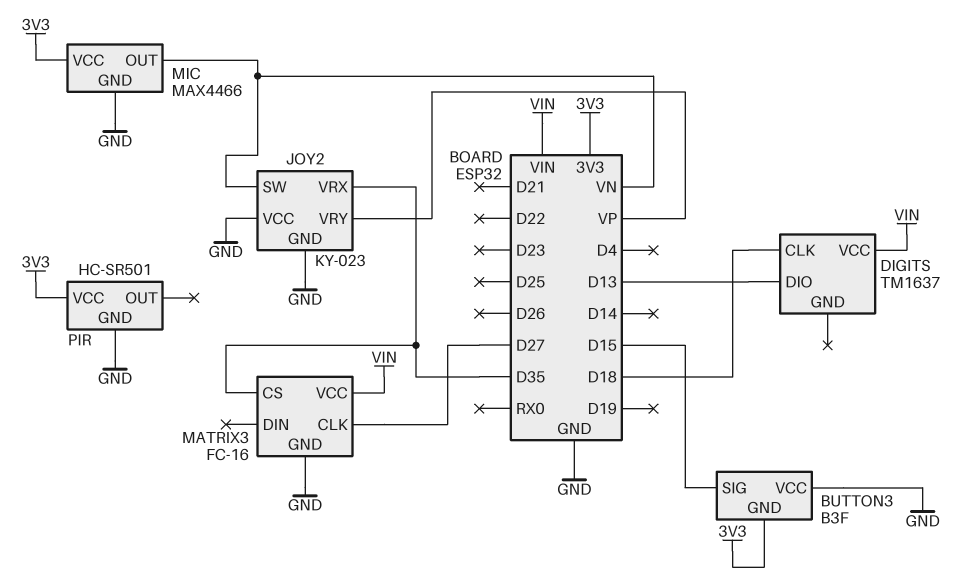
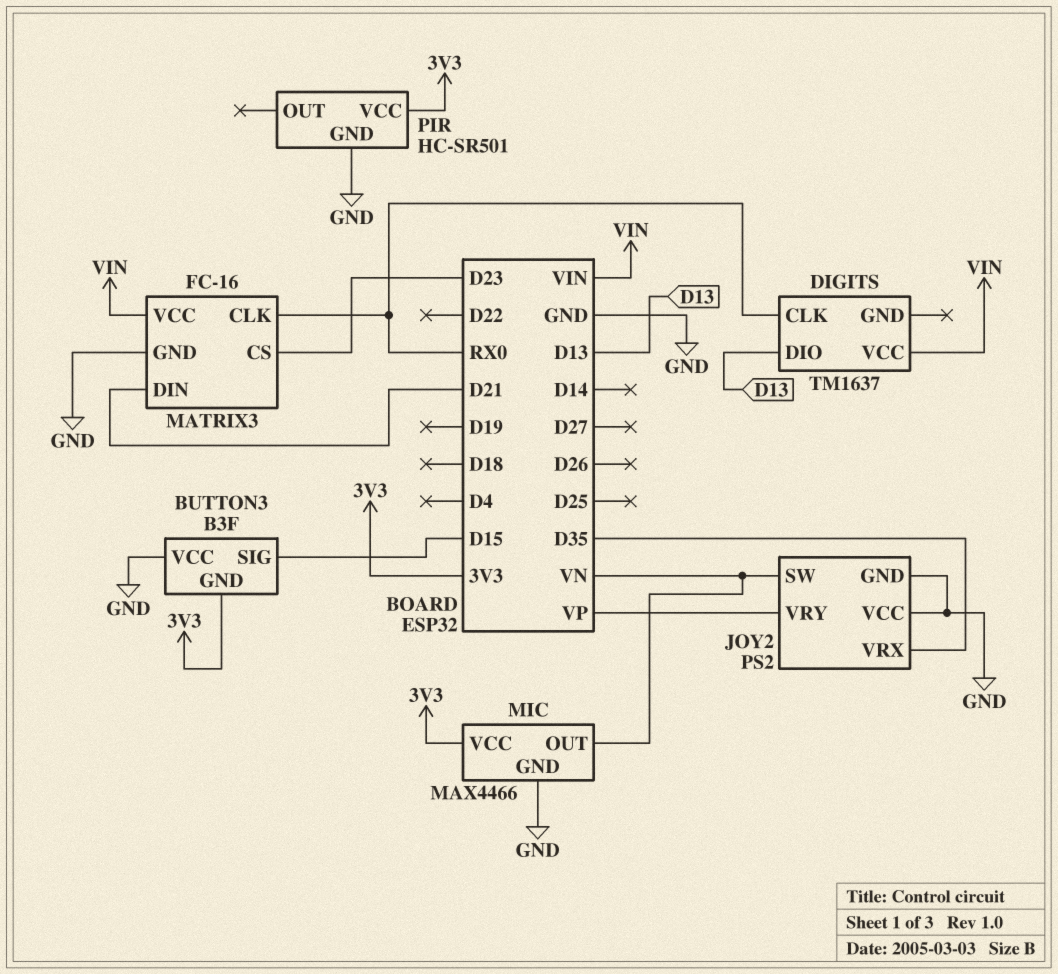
DIGITS pin CLK: D18 -> RX0
JOY2: KY-023 -> PS2
MATRIX3 pin CLK: D27 -> RX0
MATRIX3 pin CS: D35 -> D23
MATRIX3 pin DIN: none -> D21

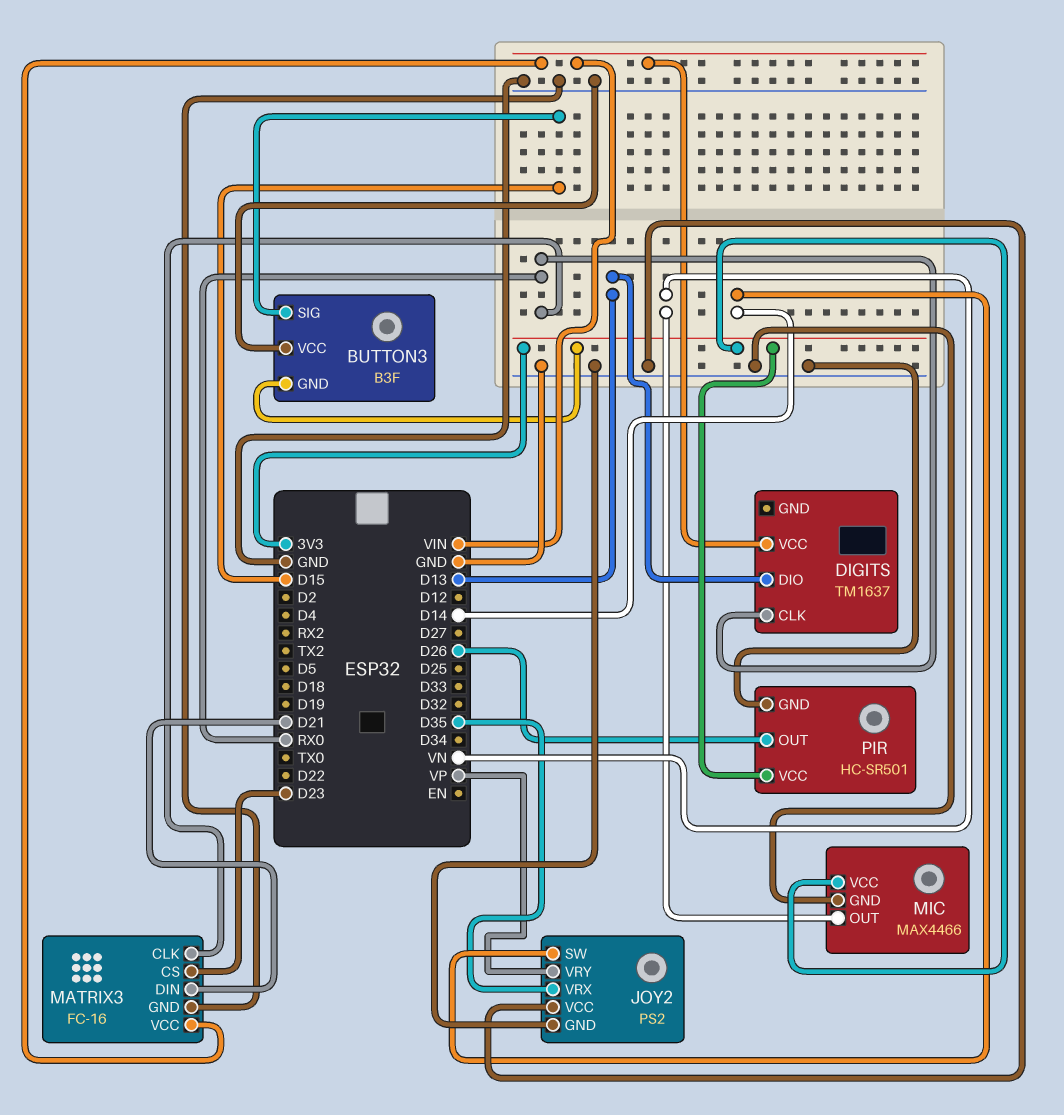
JOY2 pin SW: VN -> D14
PIR pin OUT: none -> D26

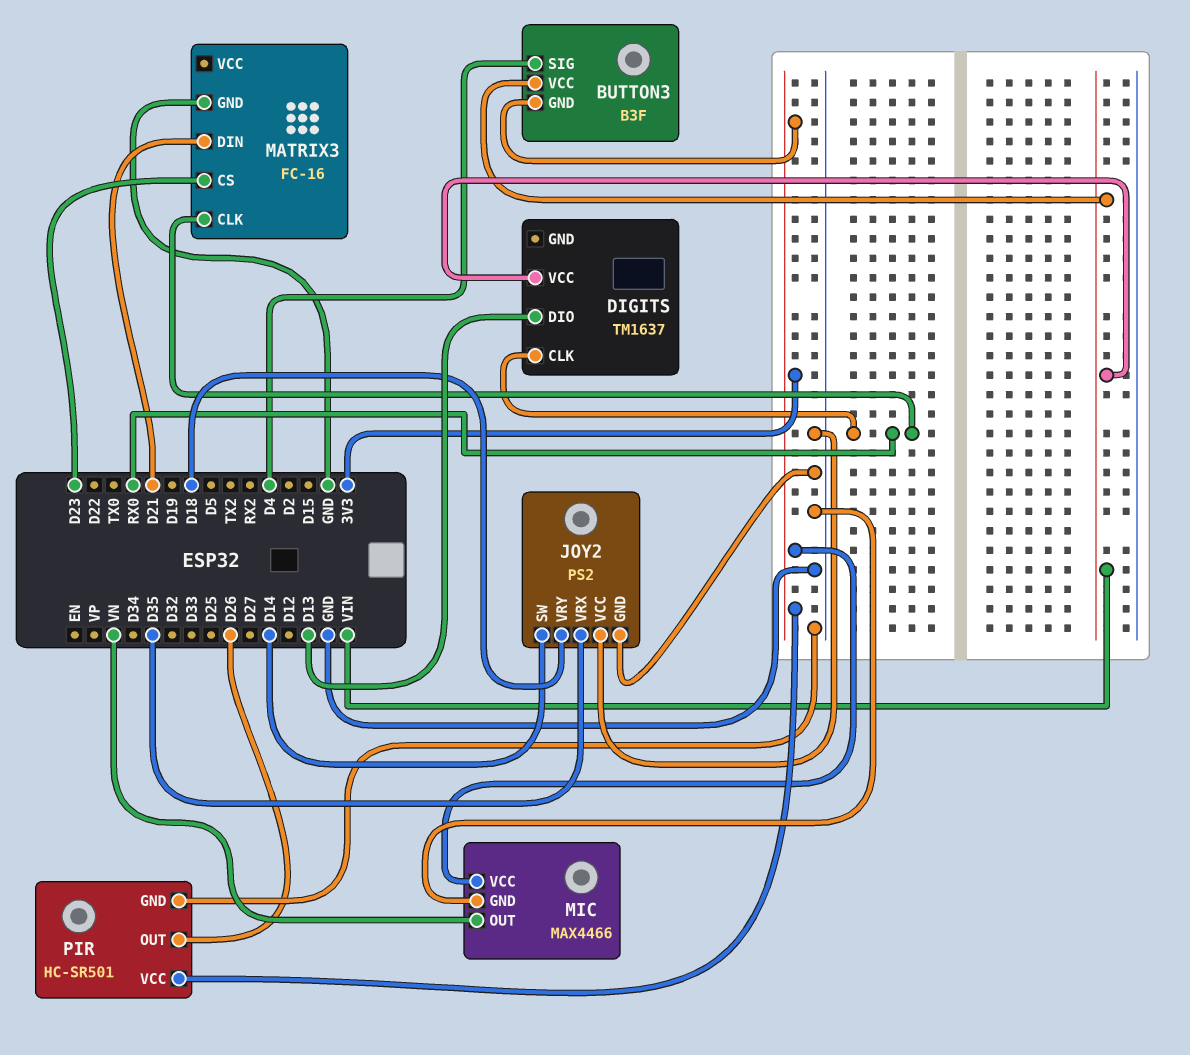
BUTTON3 pin SIG: D15 -> D4
BUTTON3 pin VCC: GND -> VIN
JOY2 pin VRY: VP -> D18
MATRIX3 pin VCC: VIN -> none

